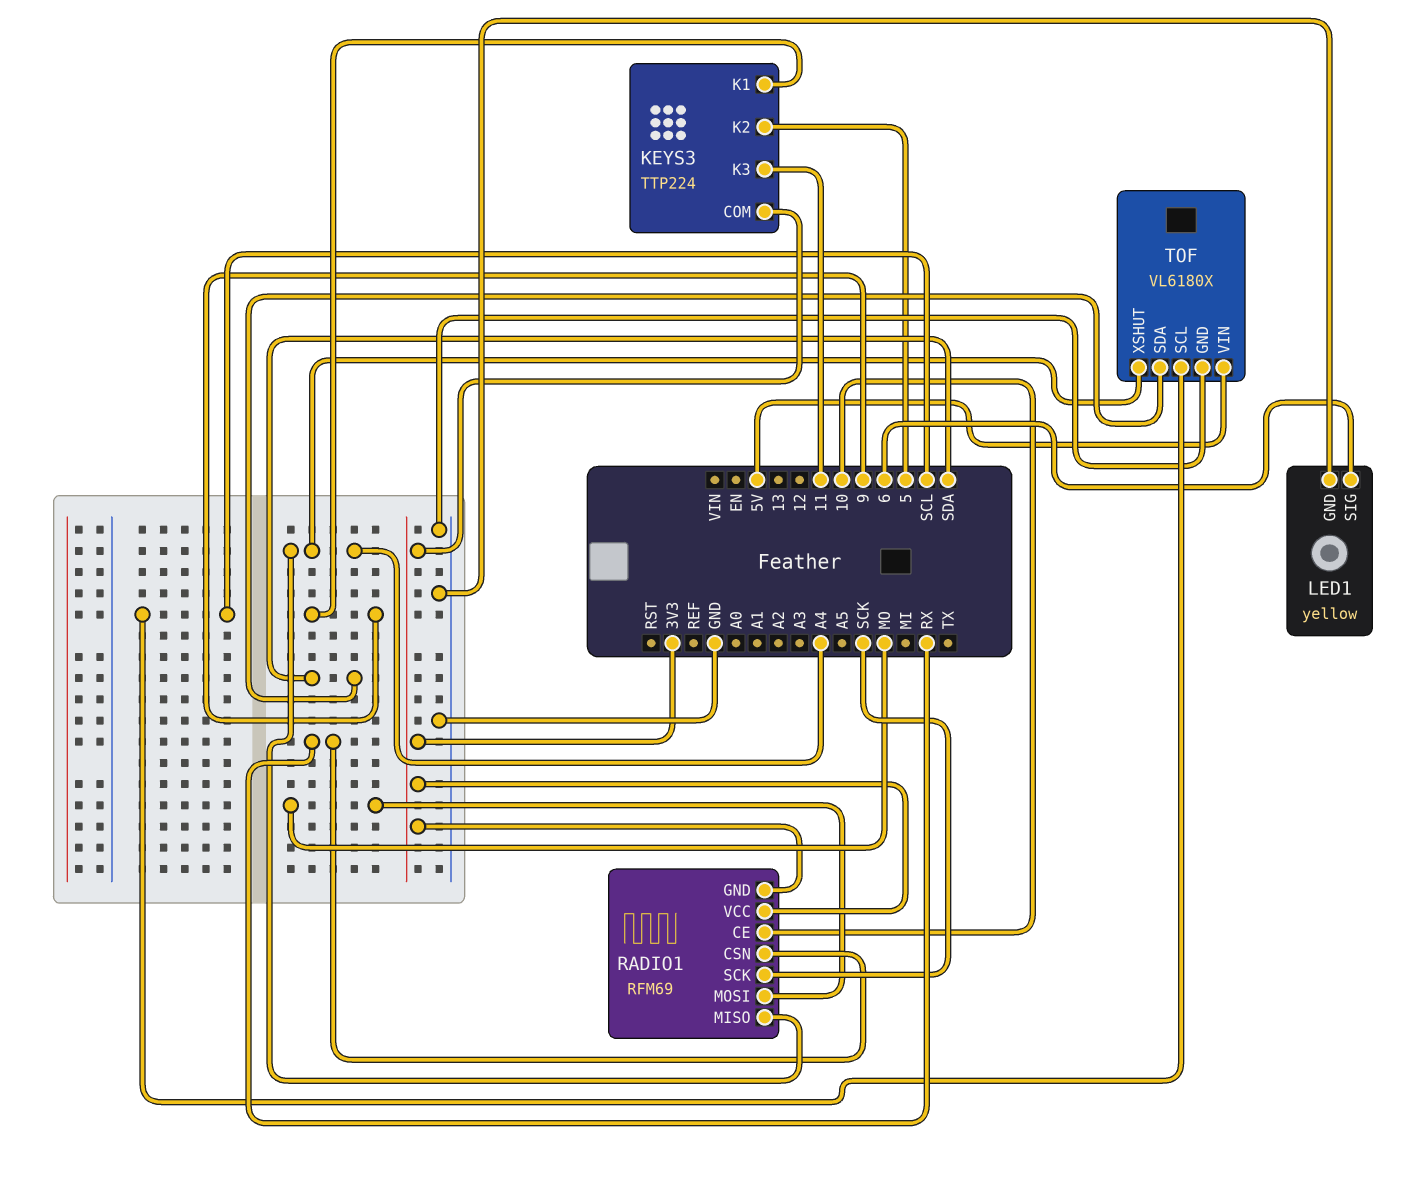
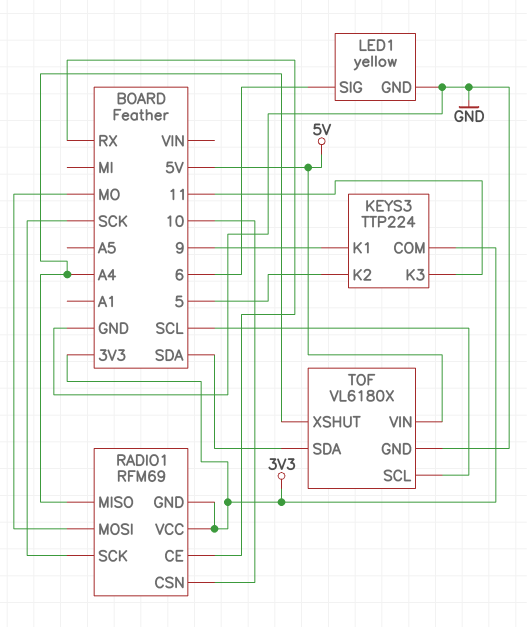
RADIO1 pin CE: 10 -> RX
RADIO1 pin CSN: RX -> 10

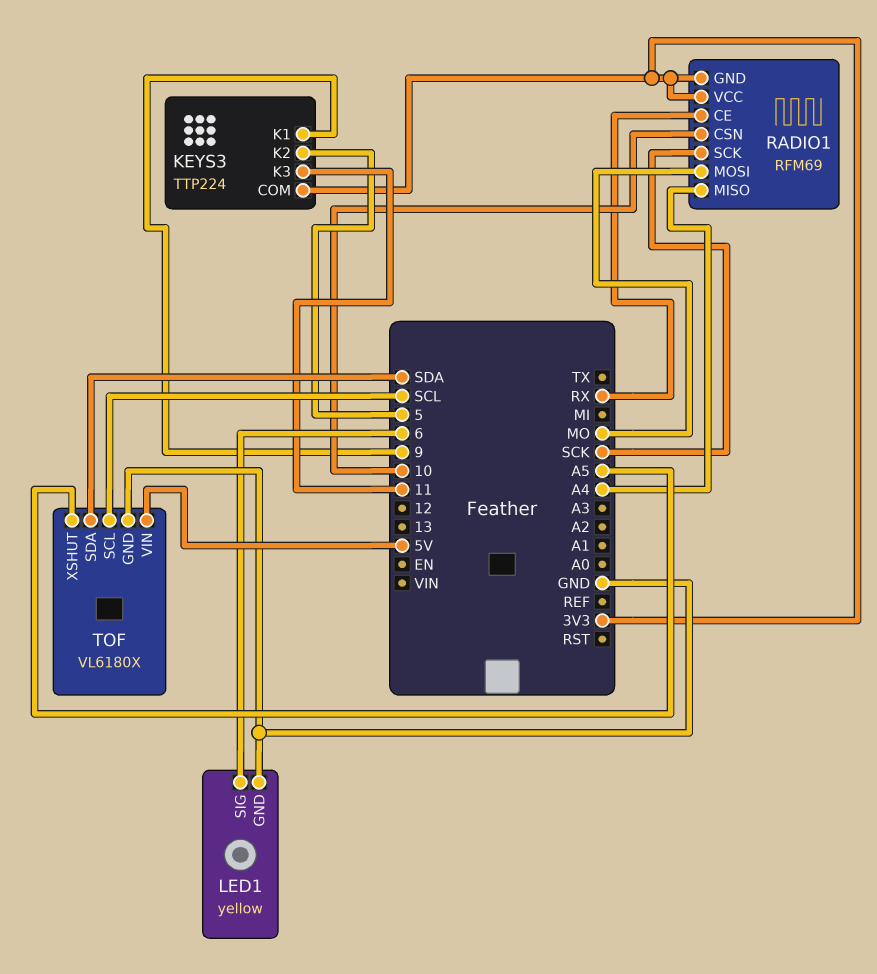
TOF pin XSHUT: A4 -> A5

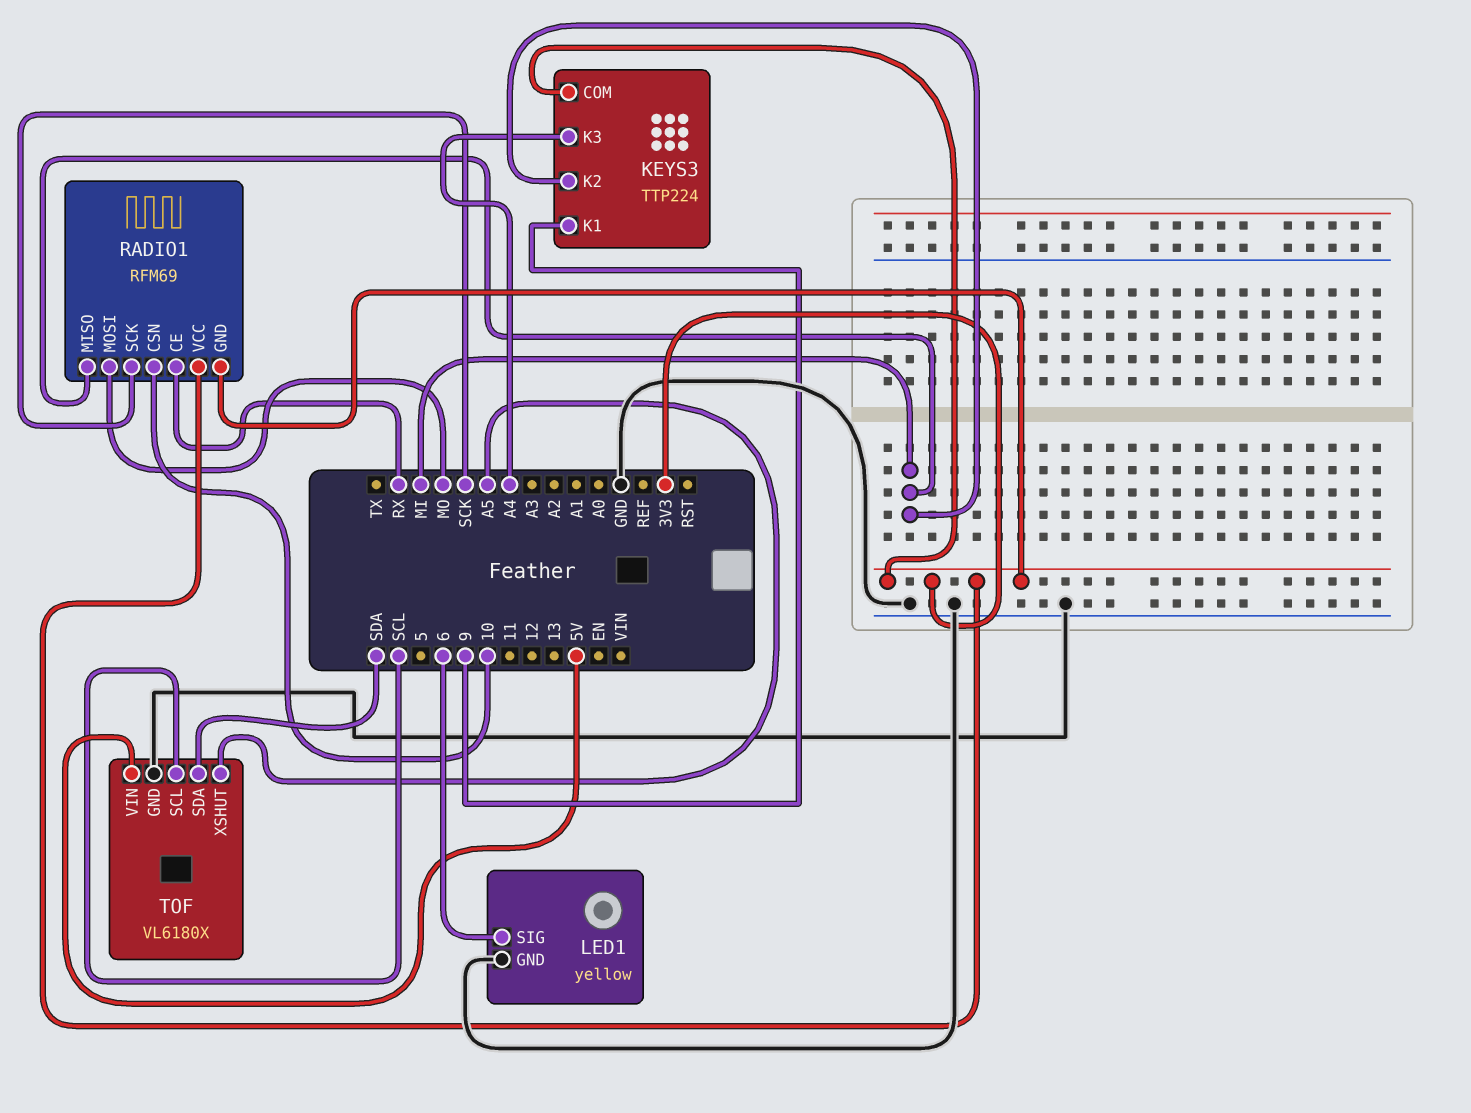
KEYS3 pin K2: 5 -> MI
KEYS3 pin K3: 11 -> A4
RADIO1 pin MISO: A4 -> MI

